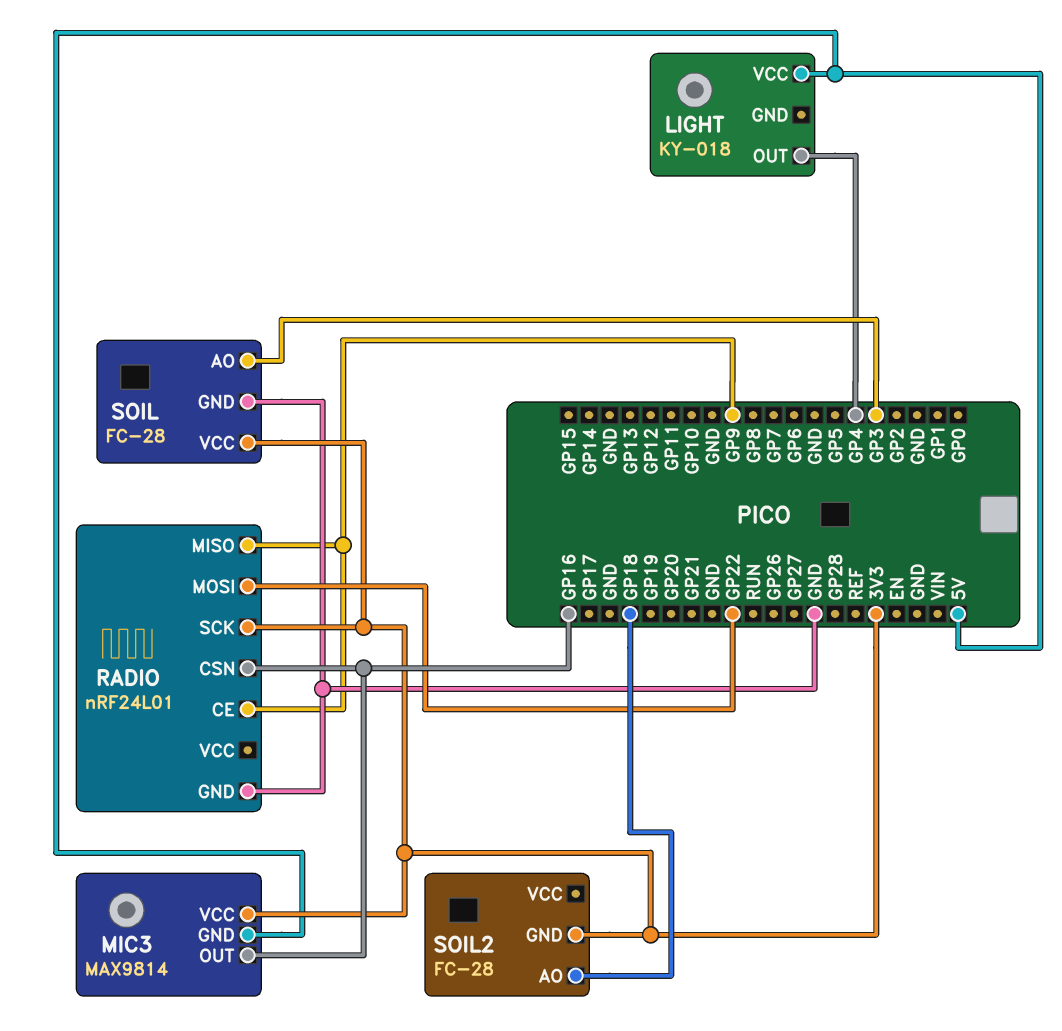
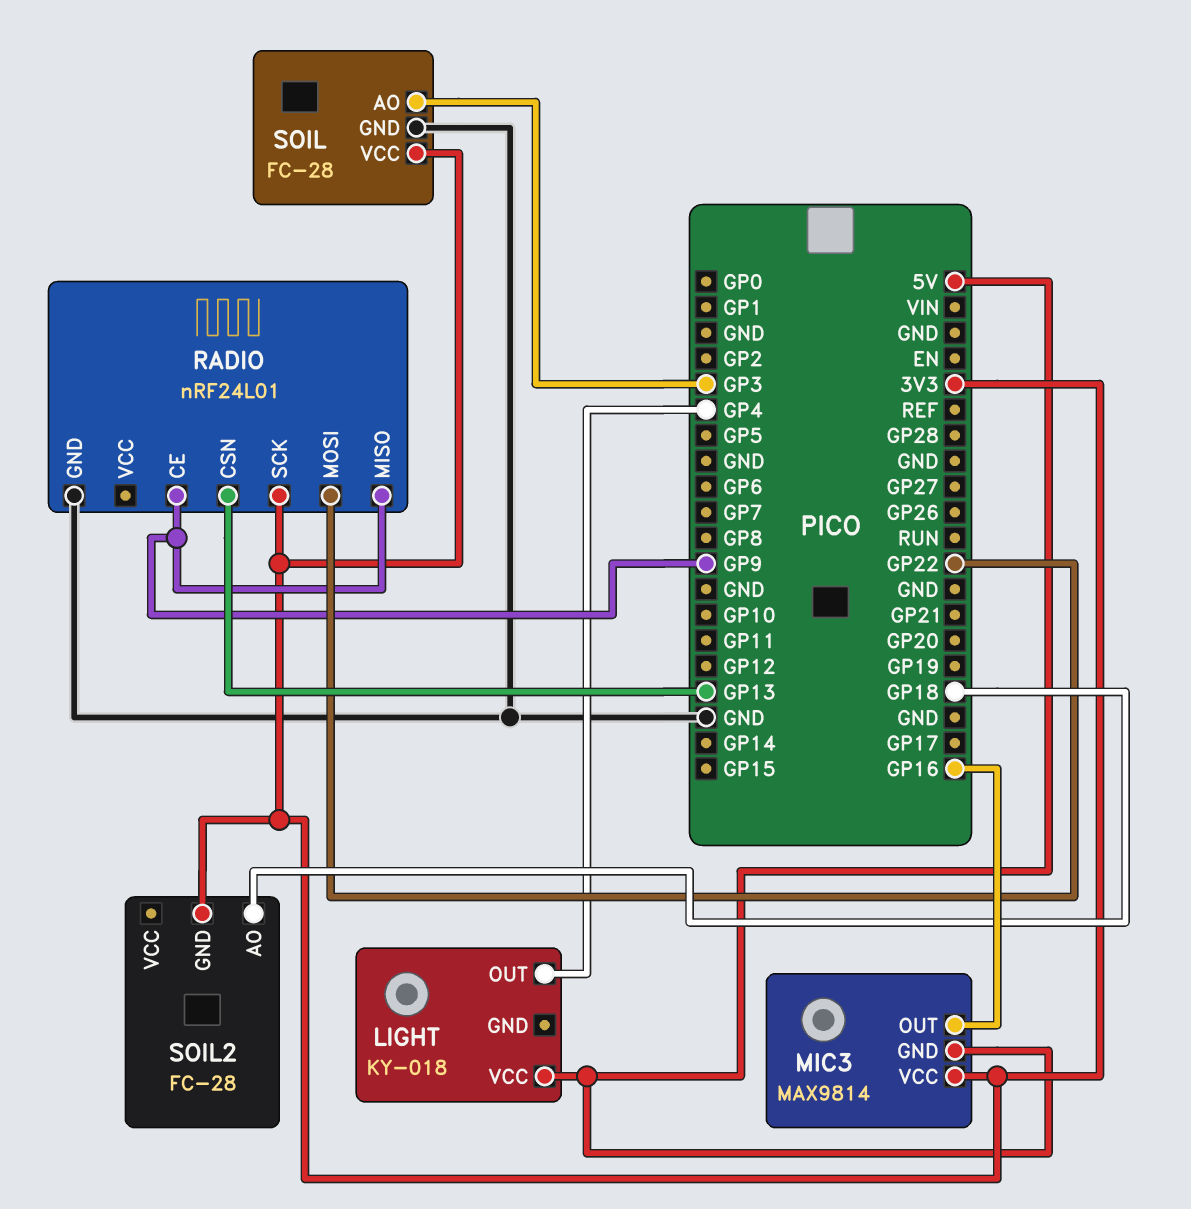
RADIO pin CSN: GP16 -> GP13

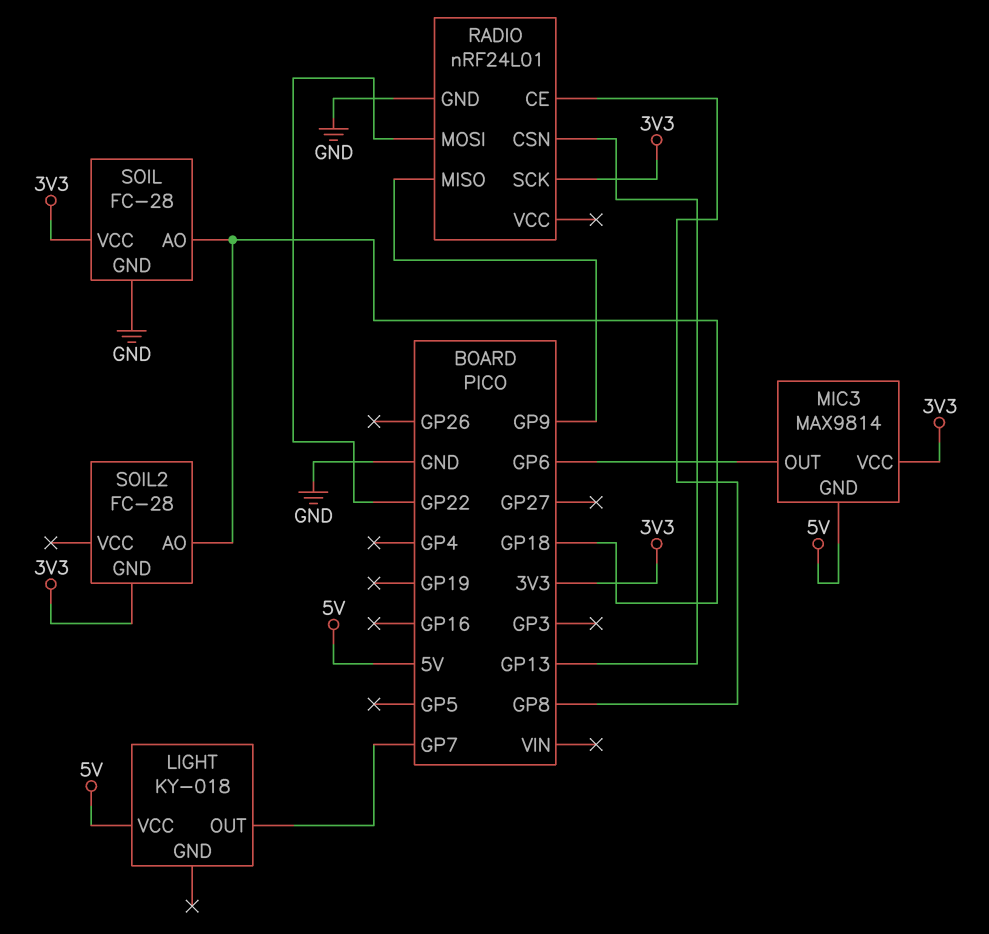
LIGHT pin OUT: GP4 -> GP7
MIC3 pin OUT: GP16 -> GP6
RADIO pin CE: GP9 -> GP8
SOIL pin AO: GP3 -> GP18

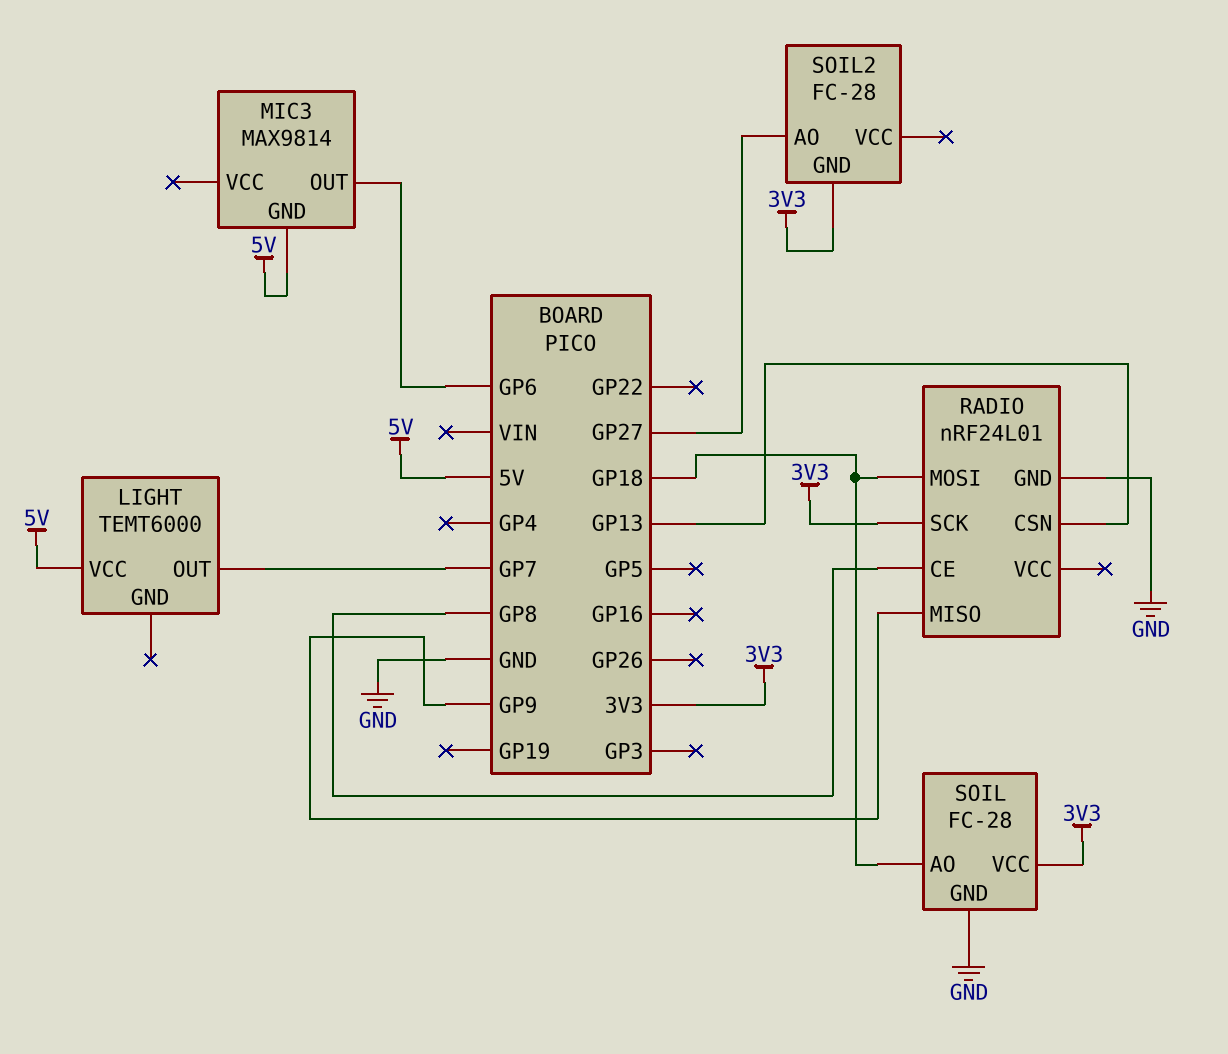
LIGHT: KY-018 -> TEMT6000
MIC3 pin VCC: 3V3 -> none
RADIO pin MOSI: GP22 -> GP18
SOIL2 pin AO: GP18 -> GP27

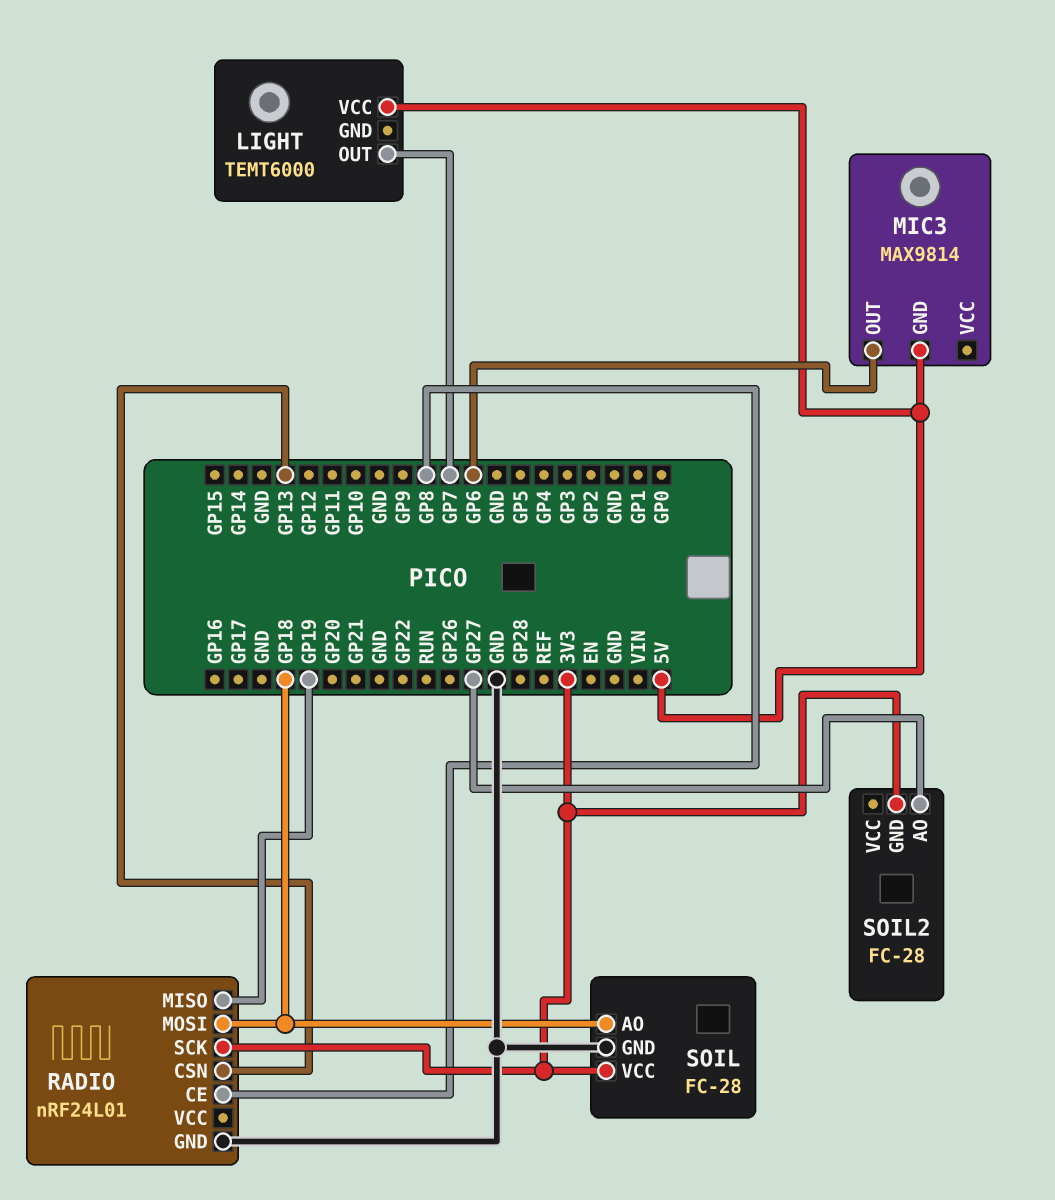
RADIO pin MISO: GP9 -> GP19

